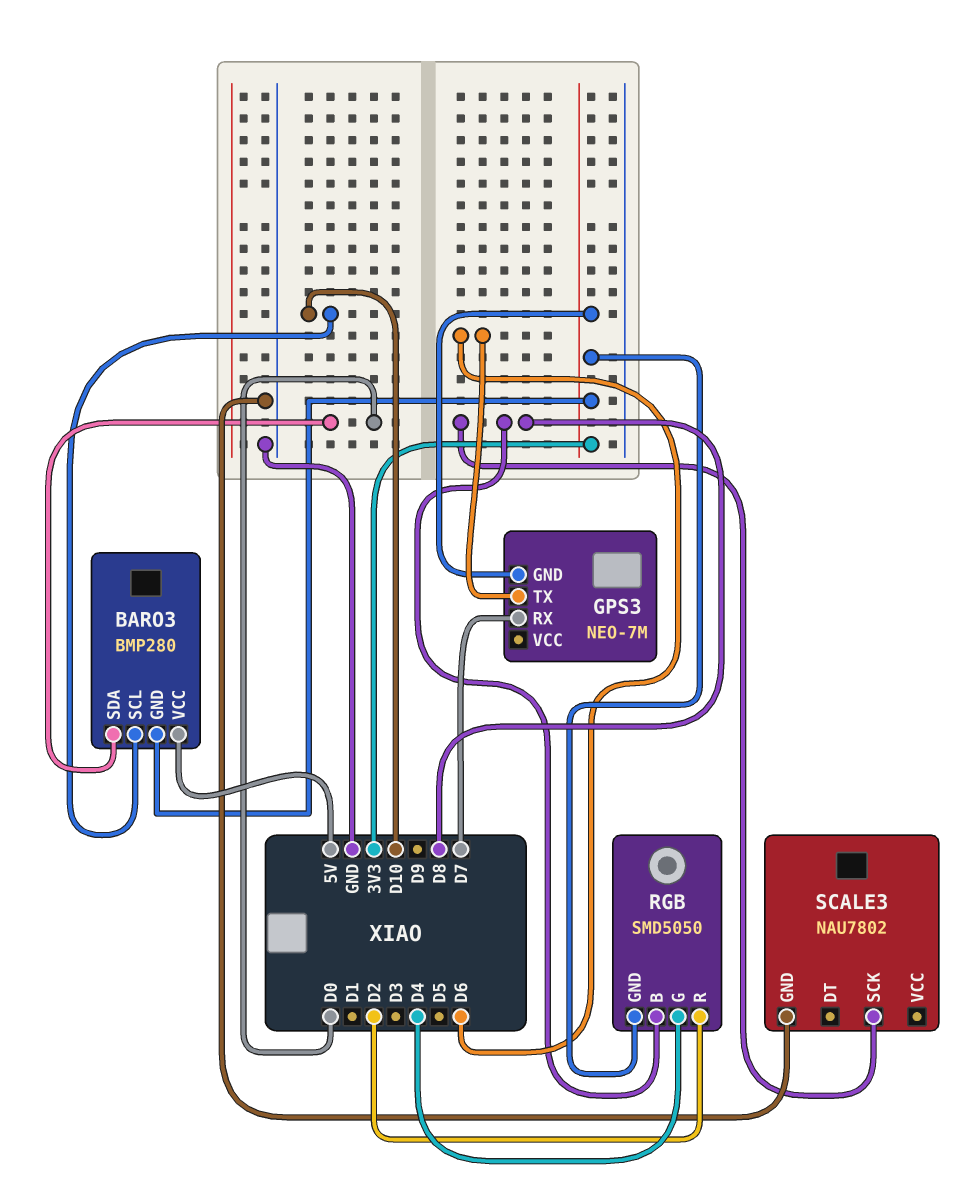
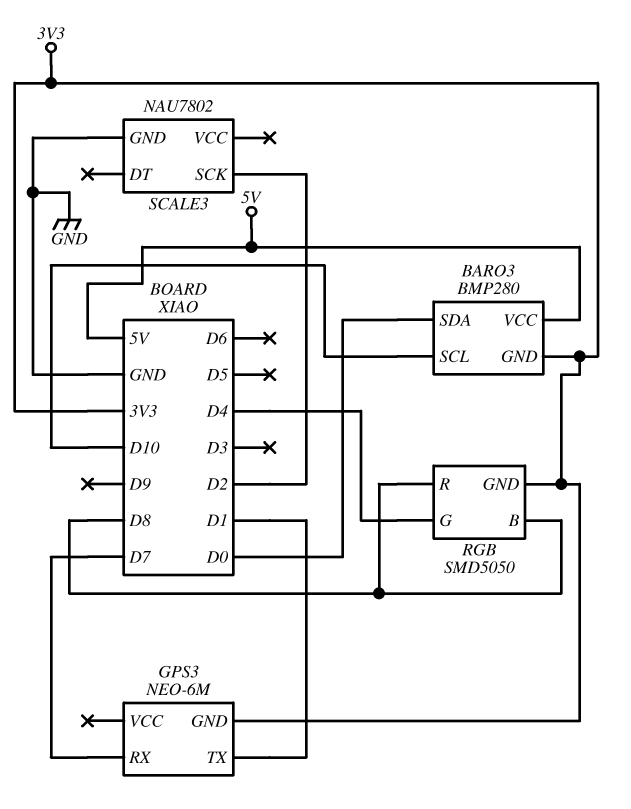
GPS3: NEO-7M -> NEO-6M
GPS3 pin TX: D6 -> D1
RGB pin R: D2 -> D8
SCALE3 pin SCK: D8 -> D2

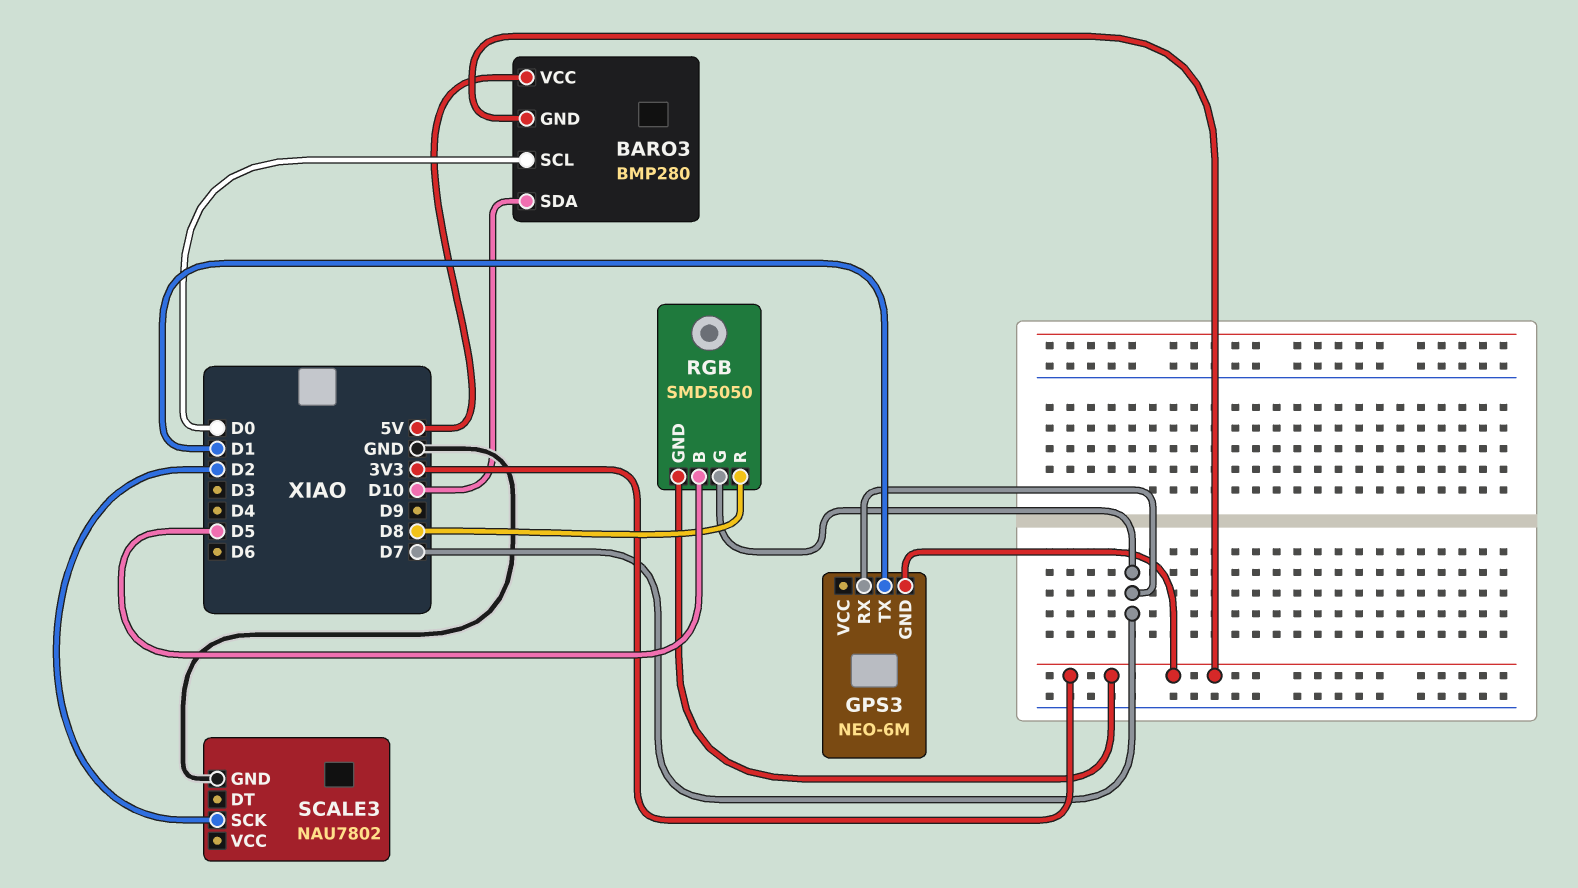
BARO3 pin SCL: D10 -> D0
BARO3 pin SDA: D0 -> D10
RGB pin B: D8 -> D5
RGB pin G: D4 -> D7

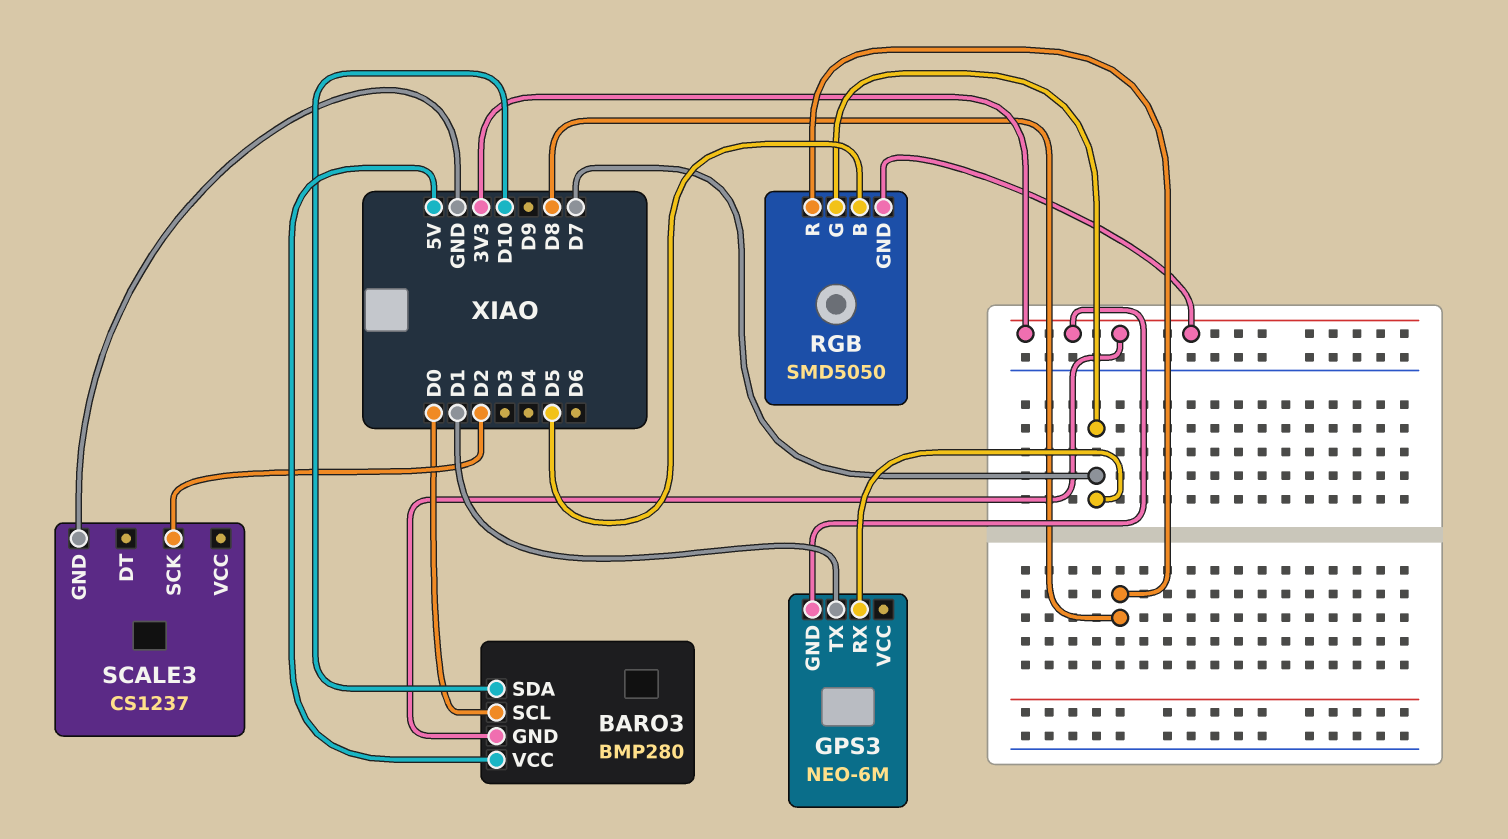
SCALE3: NAU7802 -> CS1237

